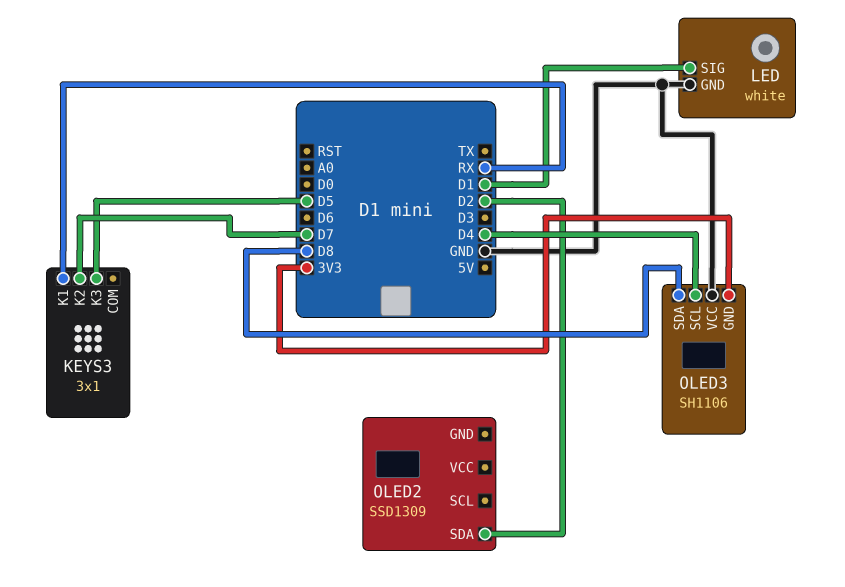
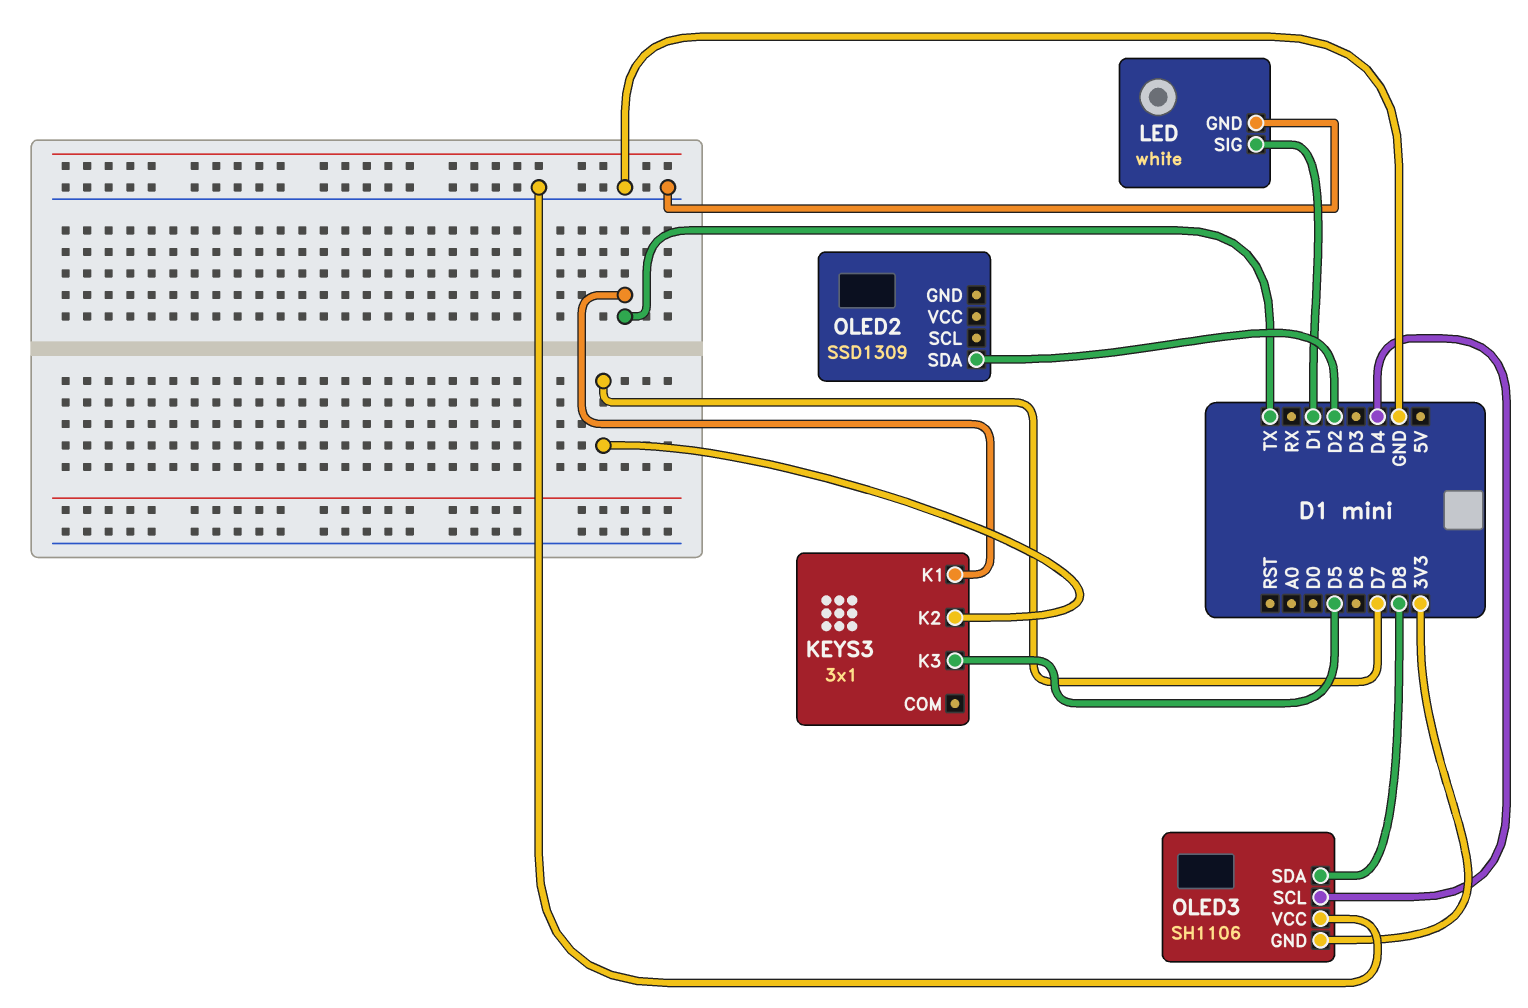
KEYS3 pin K1: RX -> TX

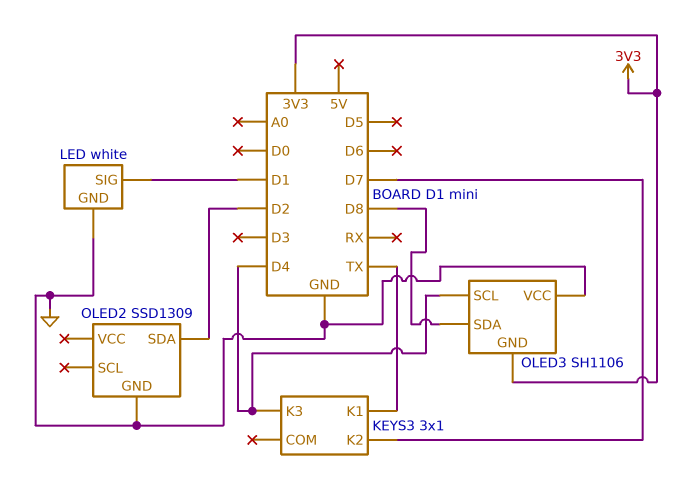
KEYS3 pin K3: D5 -> D4
OLED2 pin GND: none -> GND

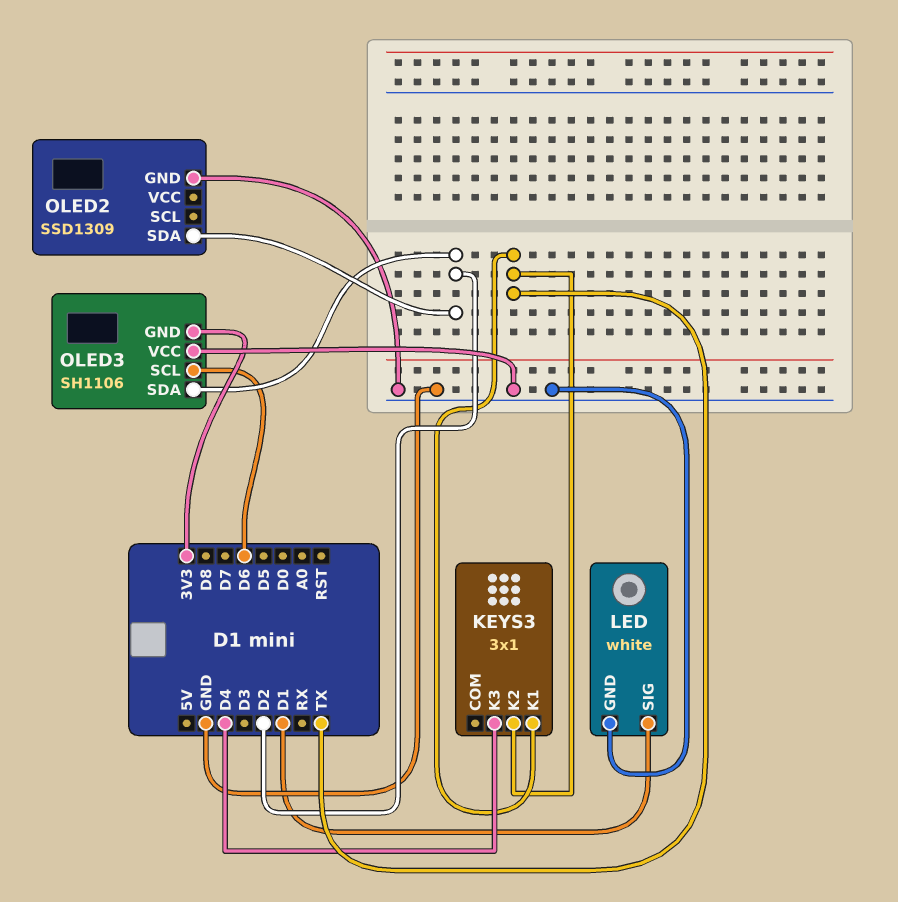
KEYS3 pin K2: D7 -> TX
OLED3 pin SCL: D4 -> D6
OLED3 pin SDA: D8 -> D2

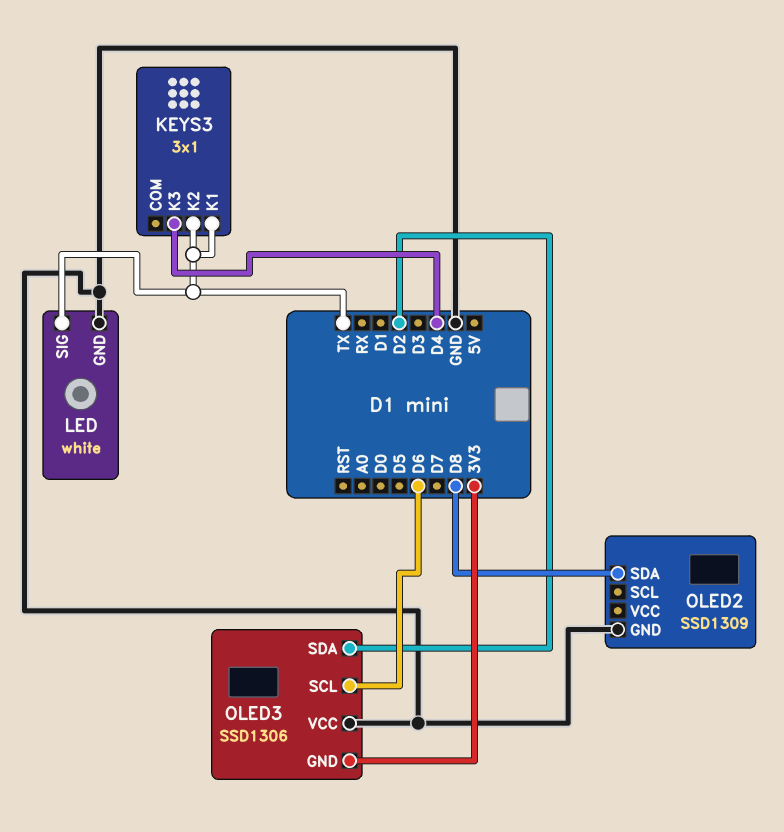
LED pin SIG: D1 -> TX
OLED2 pin SDA: D2 -> D8
OLED3: SH1106 -> SSD1306

